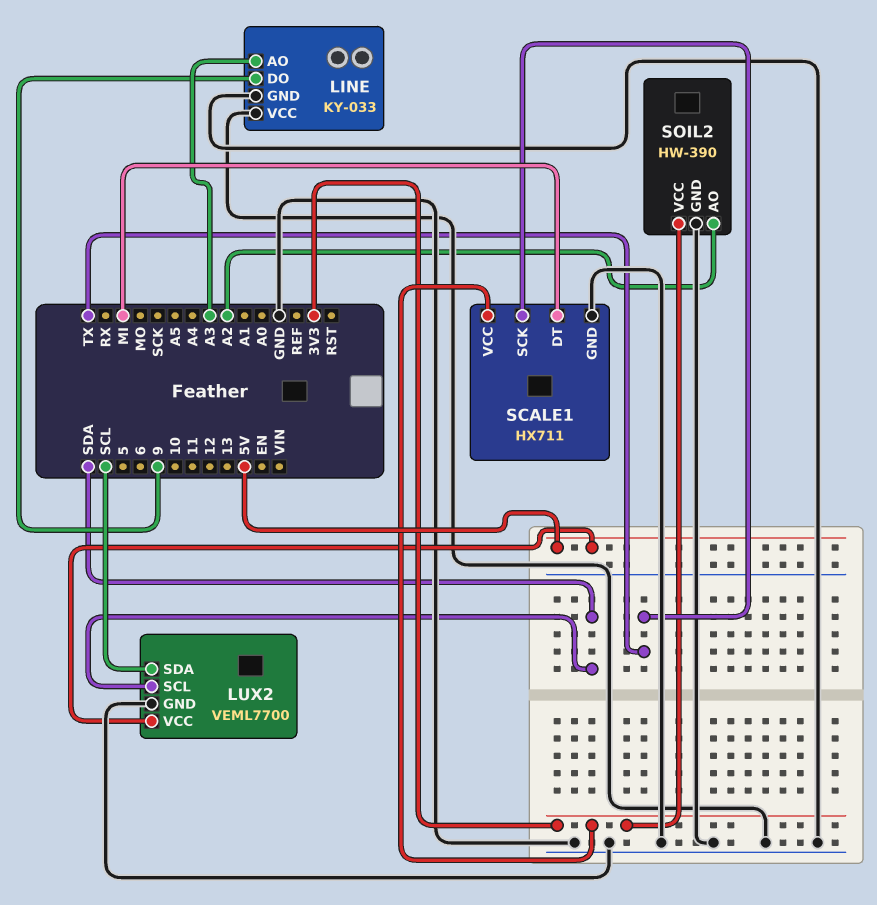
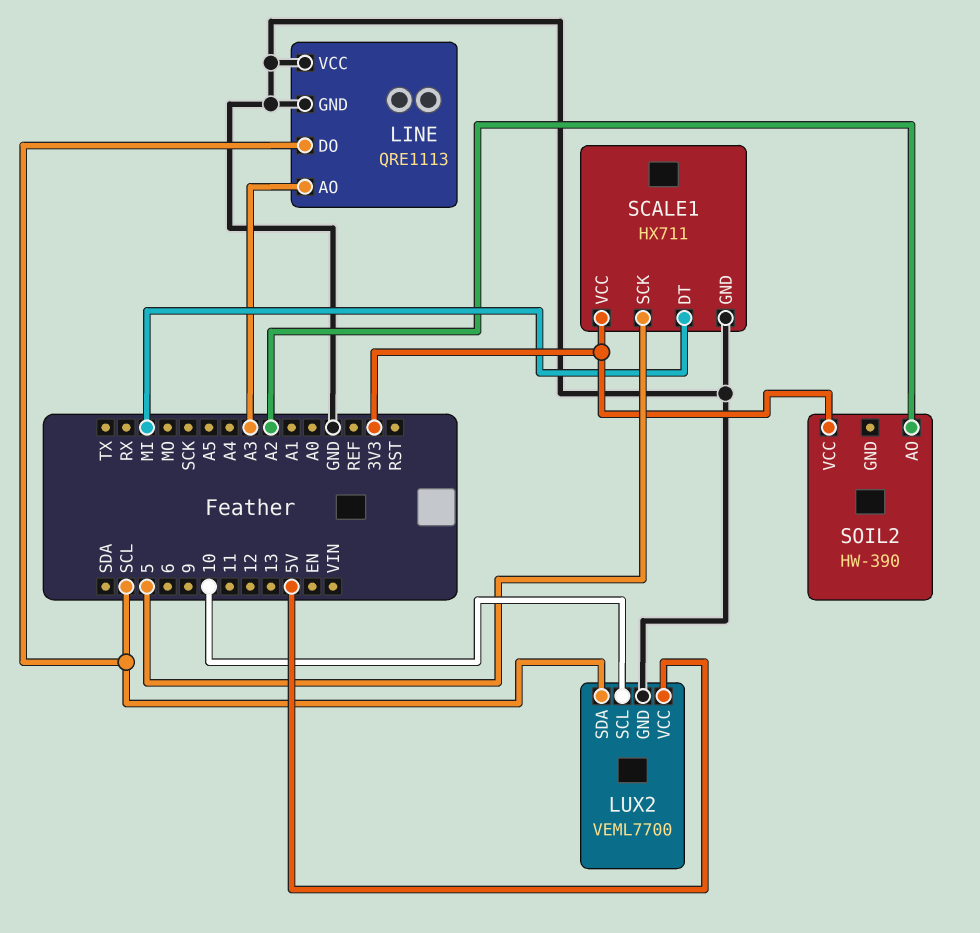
LINE: KY-033 -> QRE1113
LINE pin DO: 9 -> SCL
LUX2 pin SCL: SDA -> 10
SCALE1 pin SCK: TX -> 5
SOIL2 pin GND: GND -> none

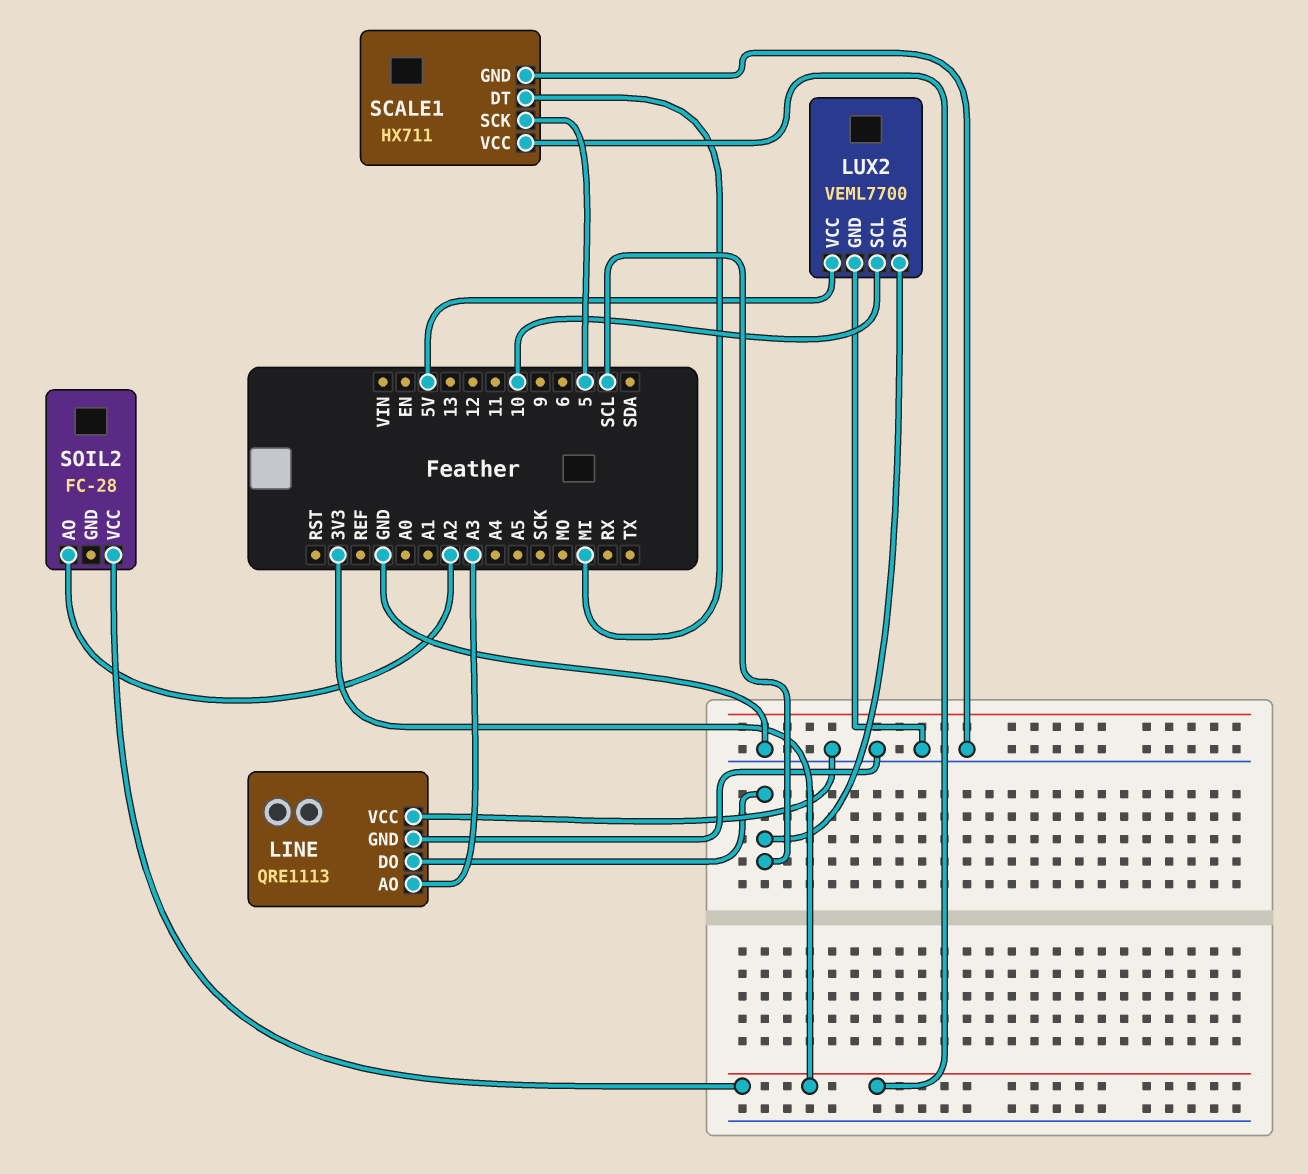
SOIL2: HW-390 -> FC-28

